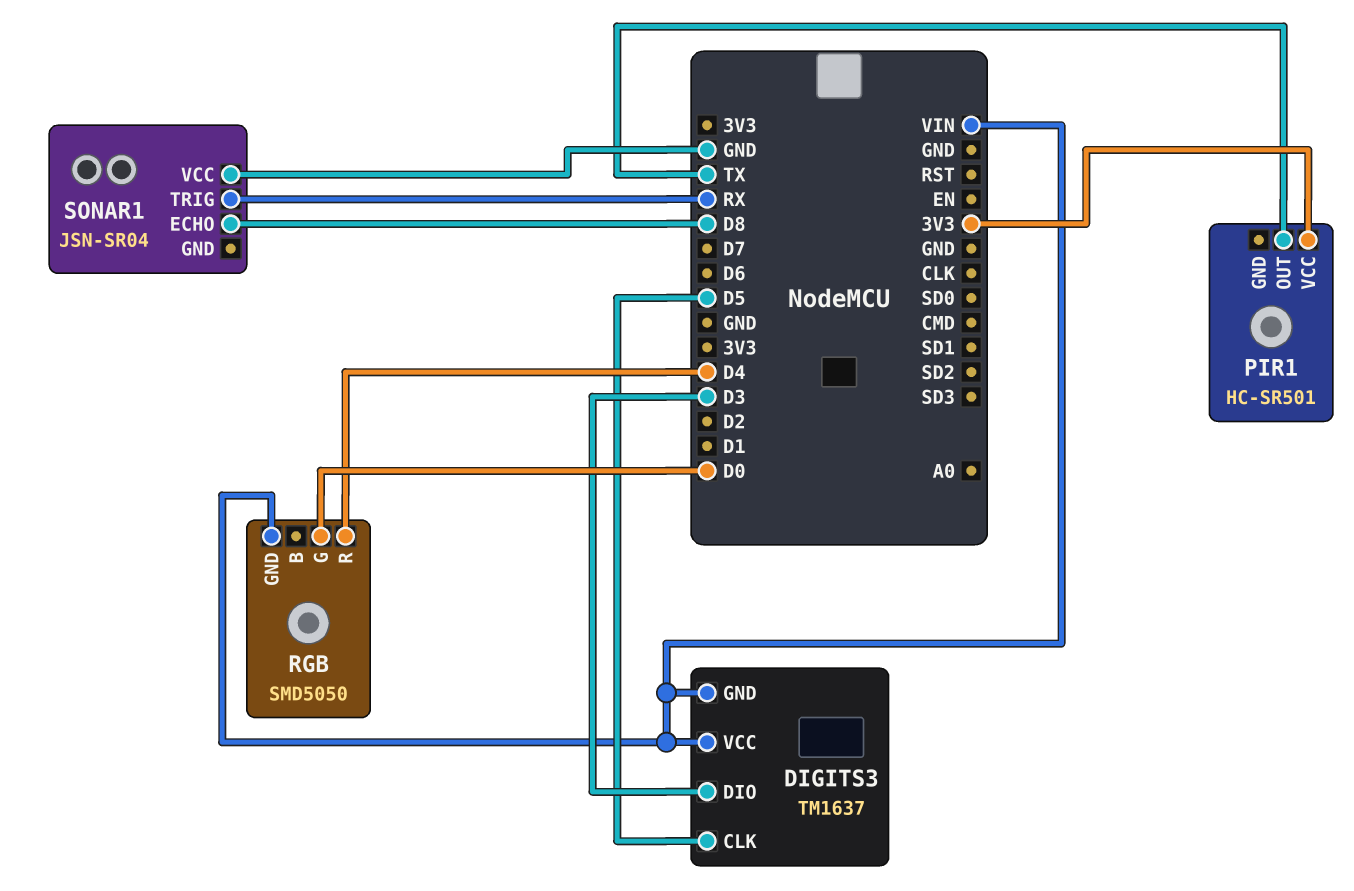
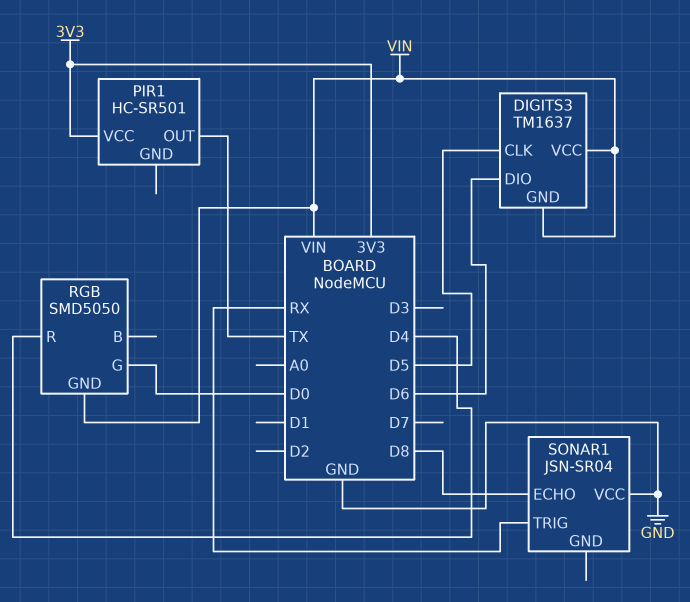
DIGITS3 pin DIO: D3 -> D6

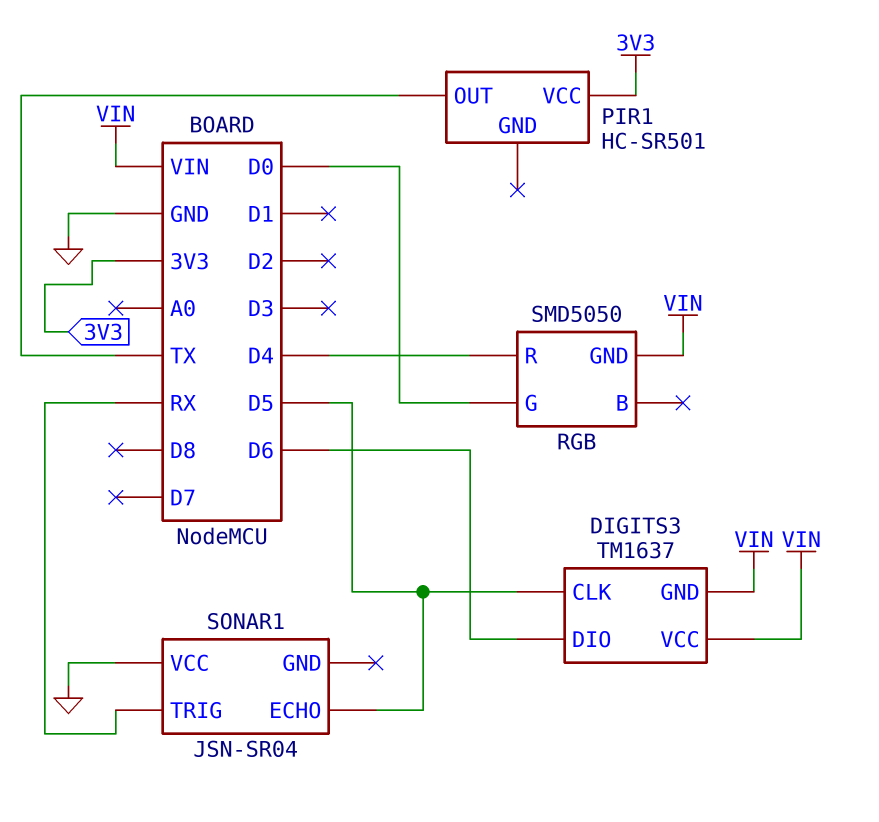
SONAR1 pin ECHO: D8 -> D5

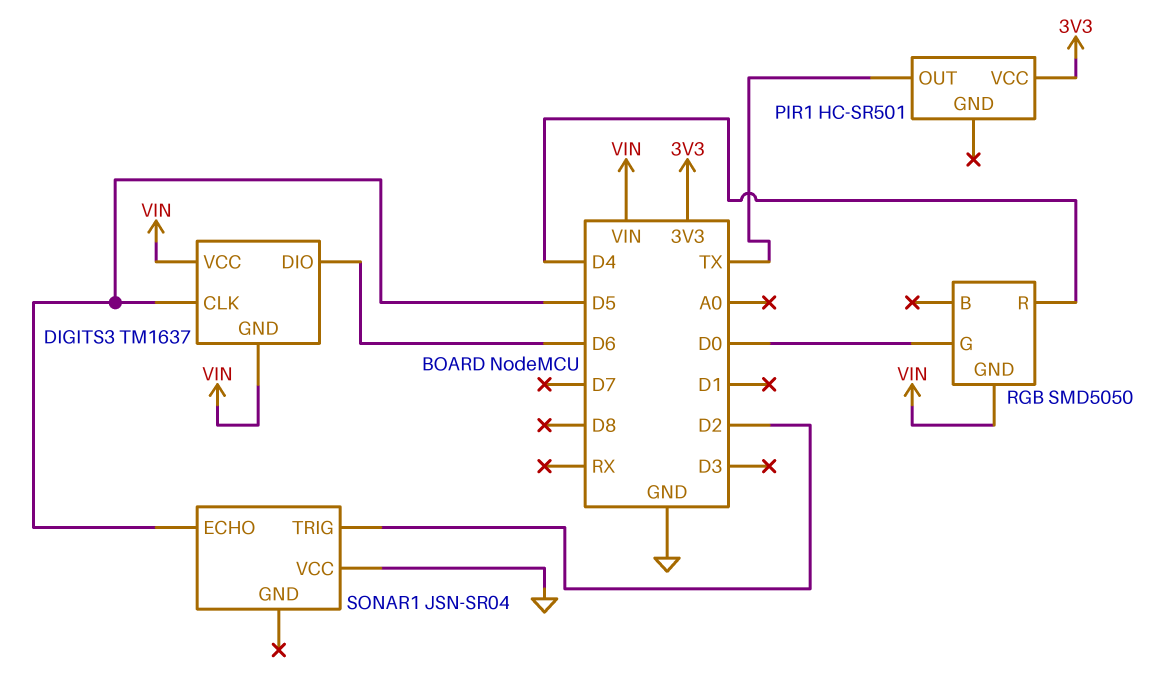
SONAR1 pin TRIG: RX -> D2

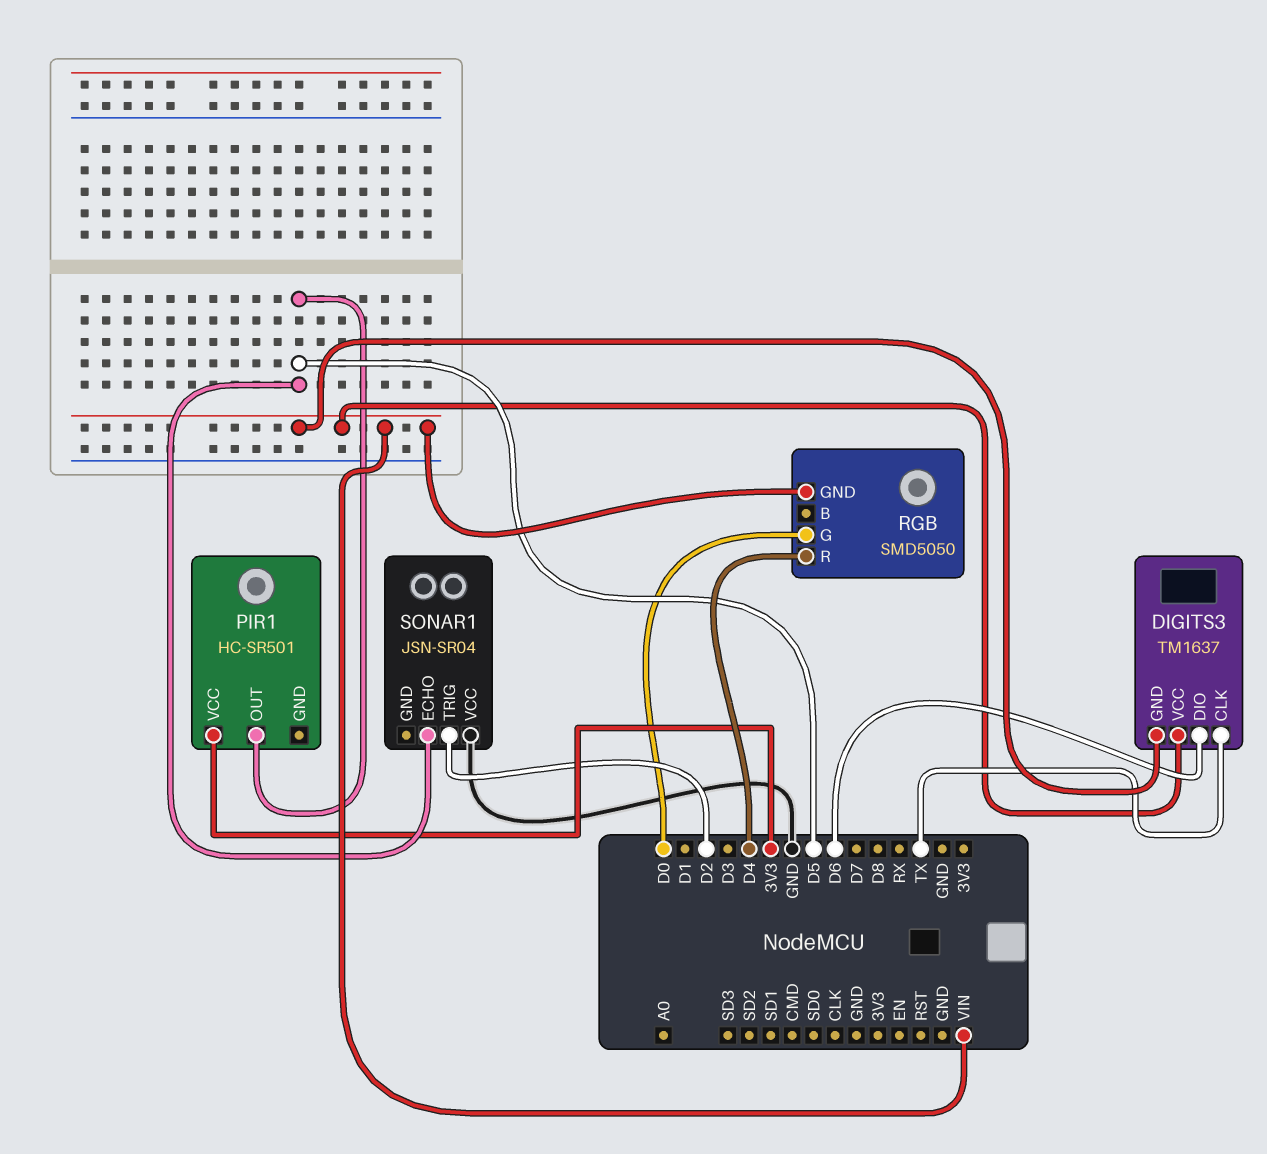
DIGITS3 pin CLK: D5 -> TX
PIR1 pin OUT: TX -> D5

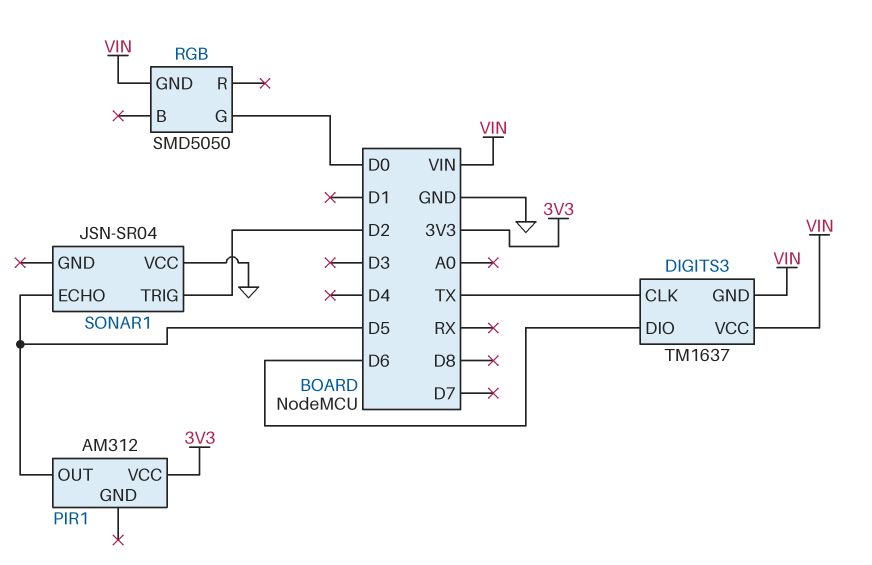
PIR1: HC-SR501 -> AM312
RGB pin R: D4 -> none

